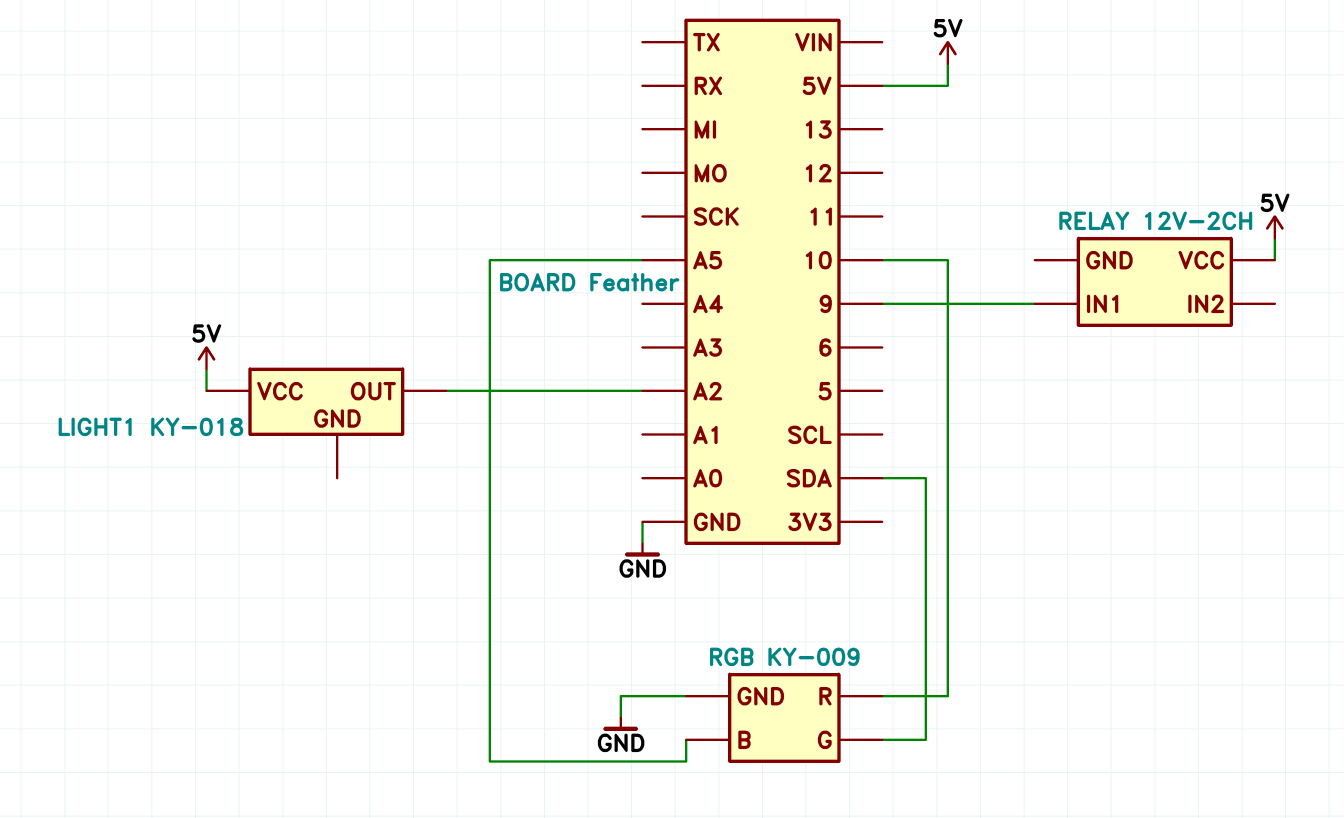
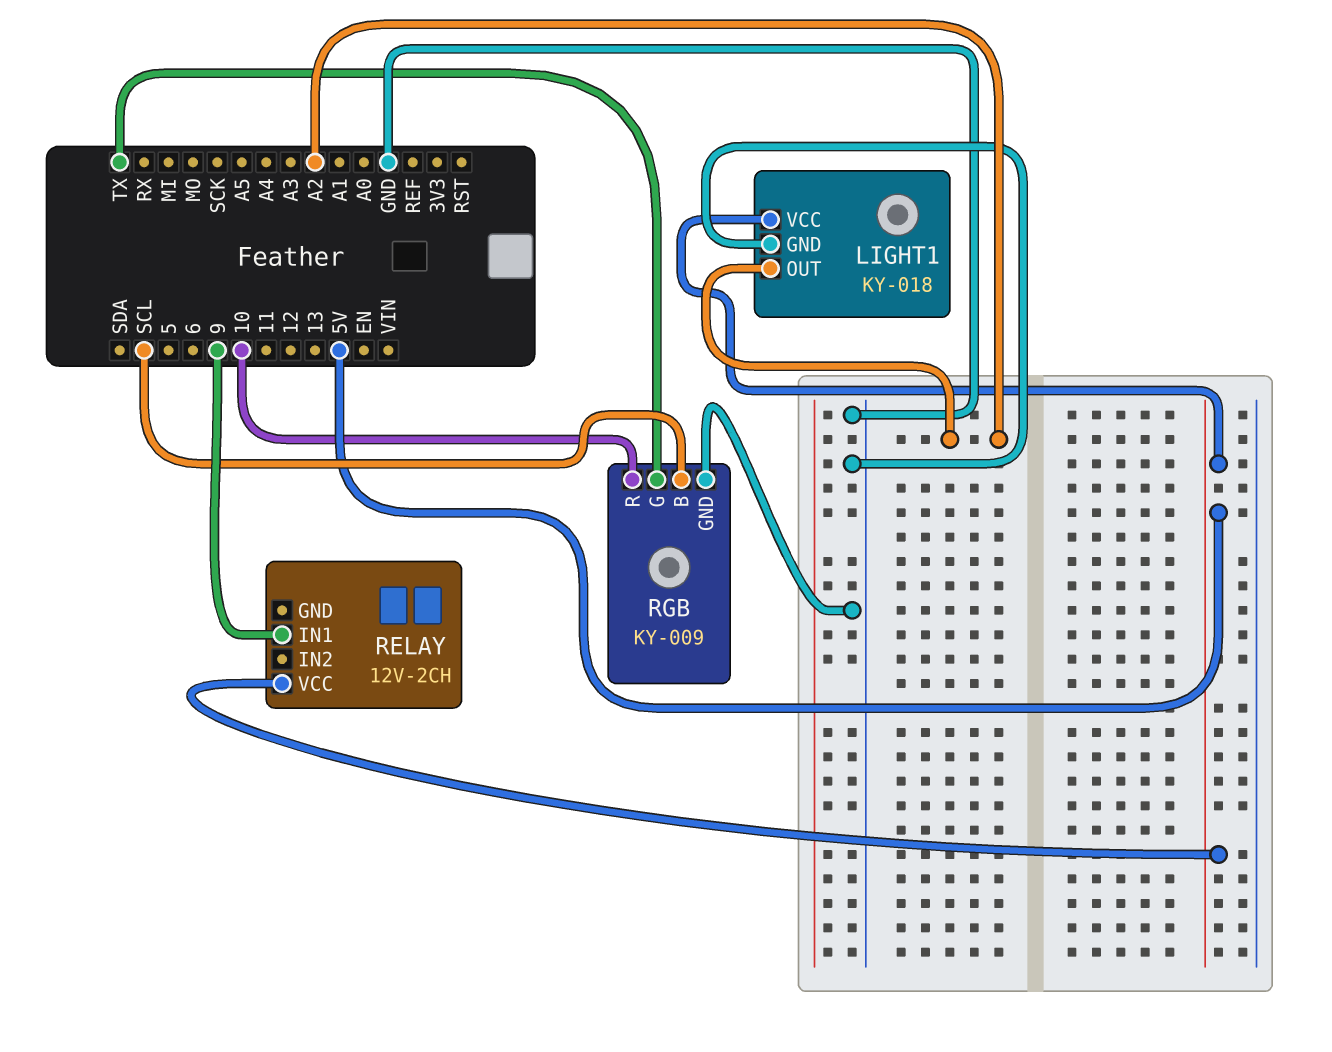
LIGHT1 pin GND: none -> GND
RGB pin B: A5 -> SCL
RGB pin G: SDA -> TX

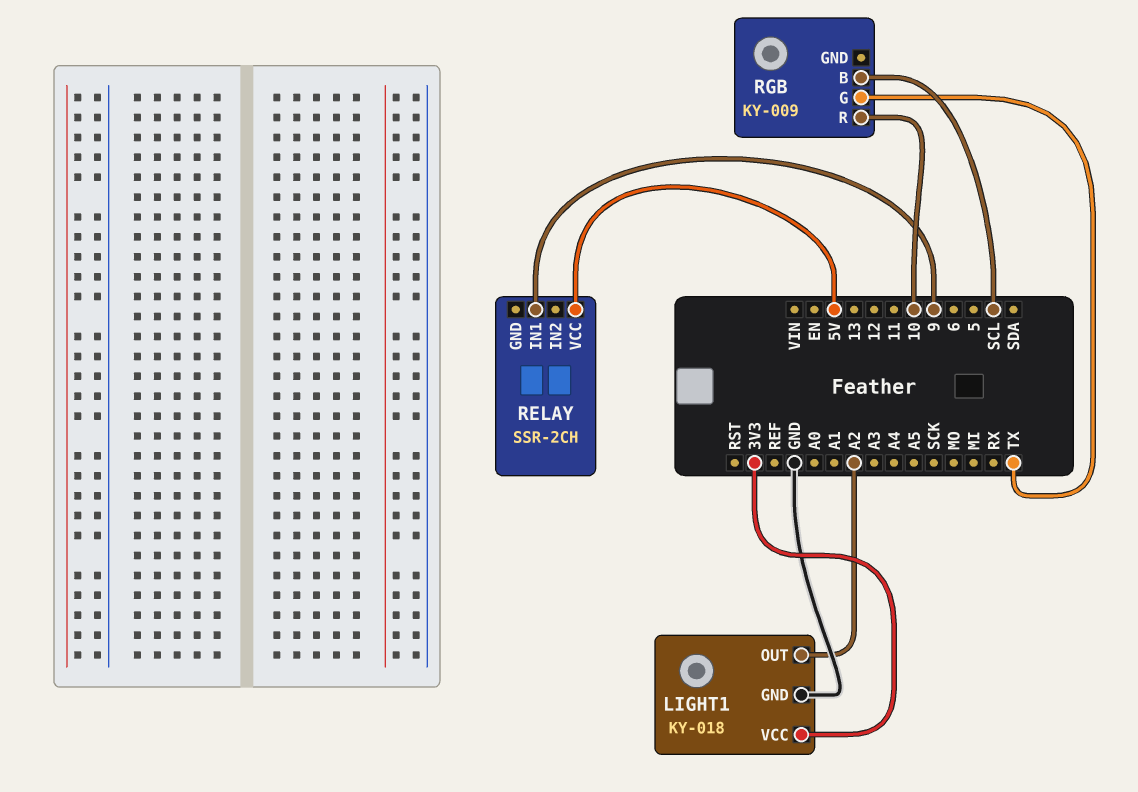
LIGHT1 pin VCC: 5V -> 3V3
RELAY: 12V-2CH -> SSR-2CH
RGB pin GND: GND -> none

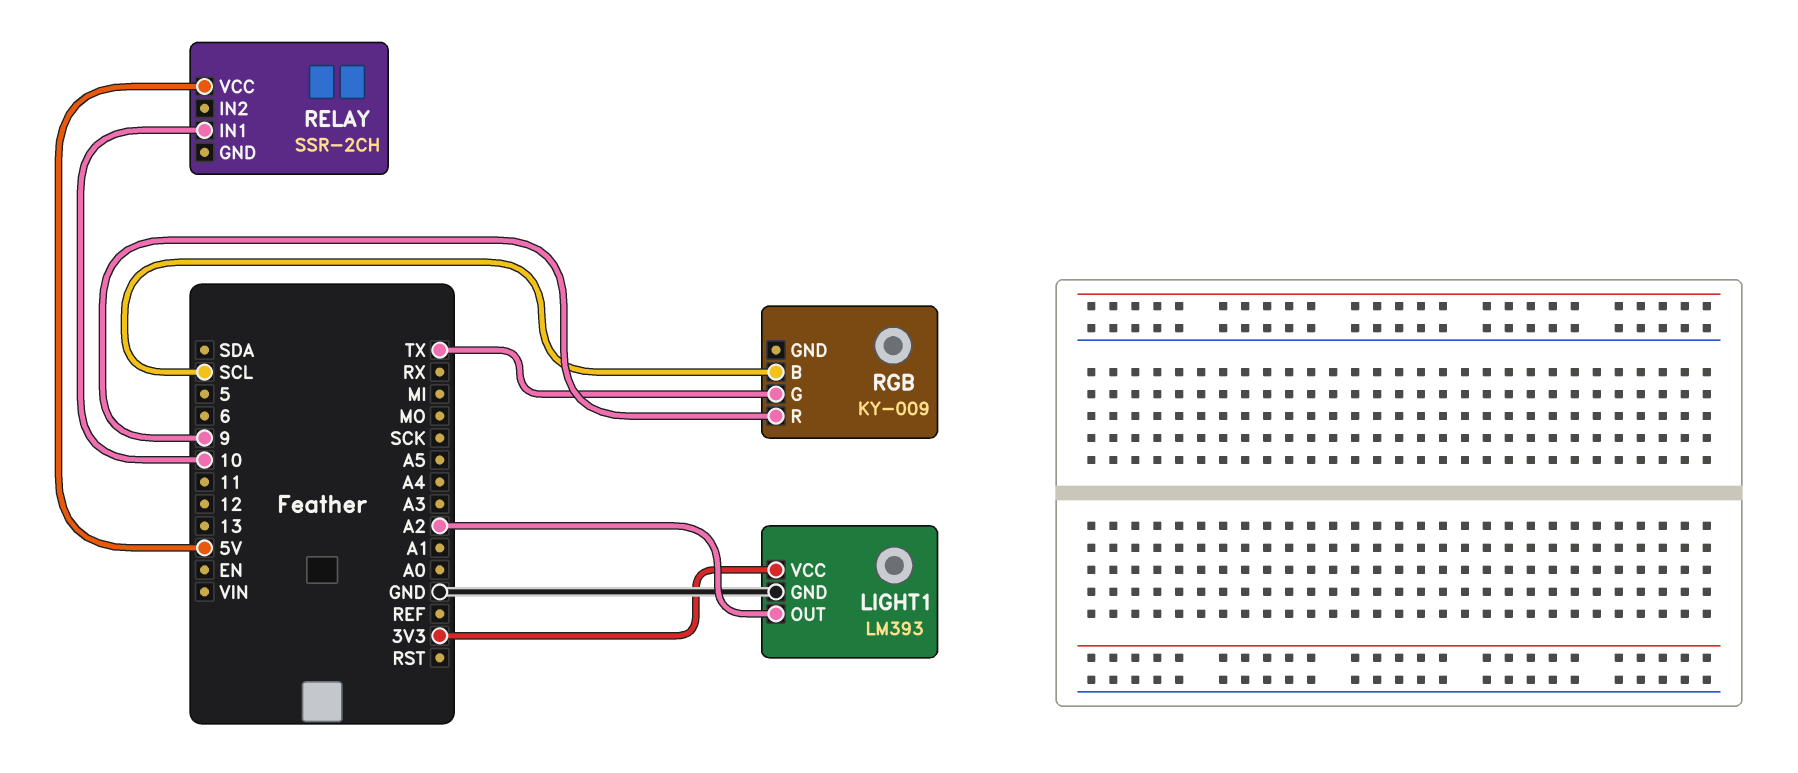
LIGHT1: KY-018 -> LM393
RELAY pin IN1: 9 -> 10
RGB pin R: 10 -> 9

